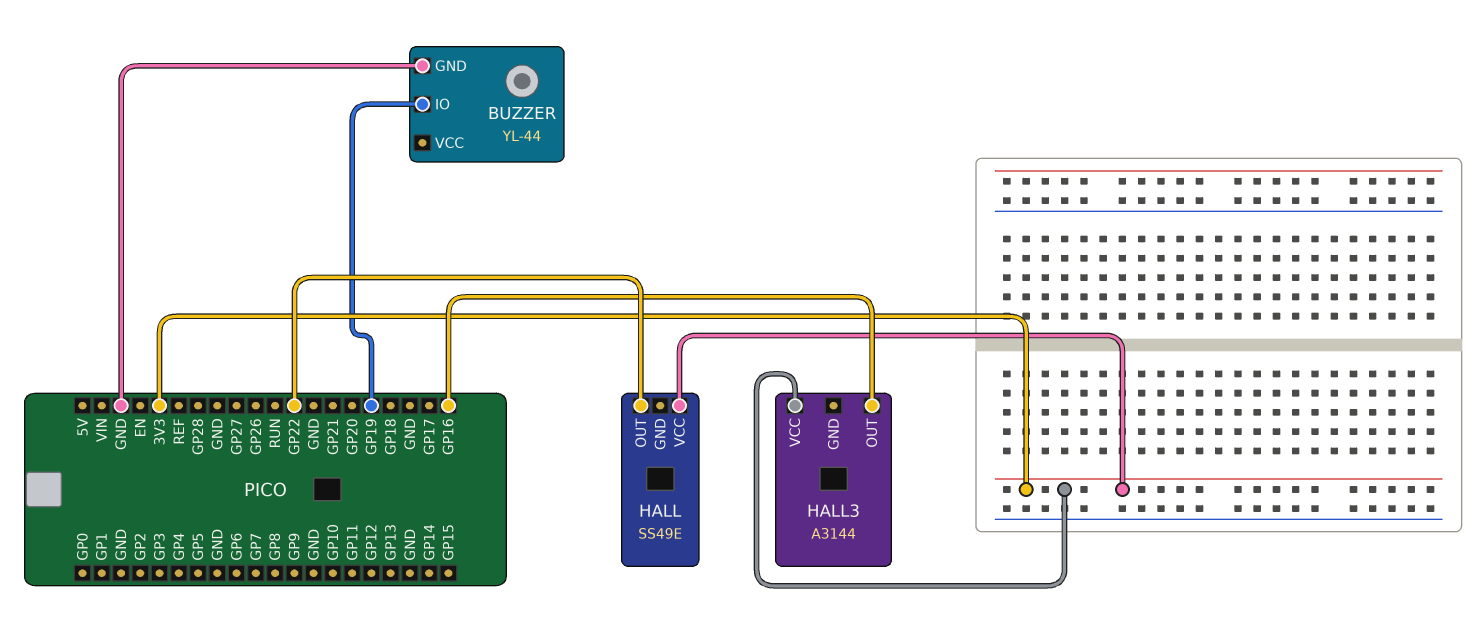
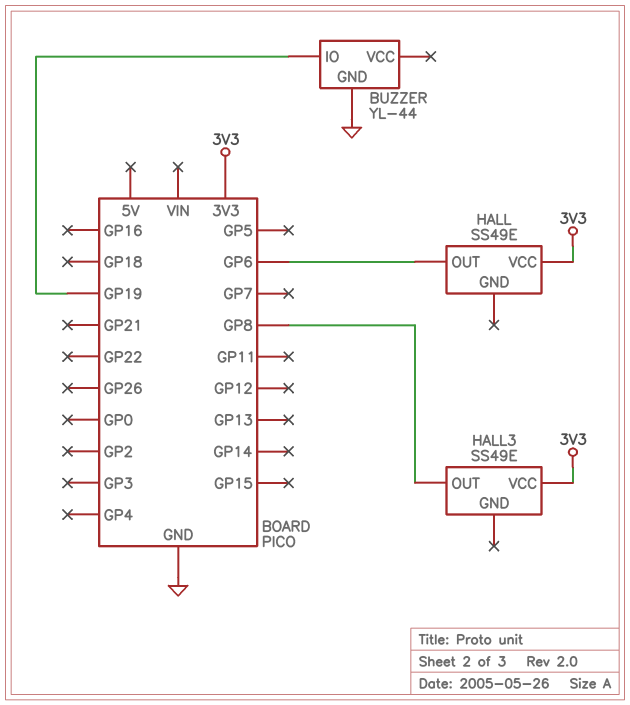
HALL pin OUT: GP22 -> GP6
HALL3: A3144 -> SS49E
HALL3 pin OUT: GP16 -> GP8

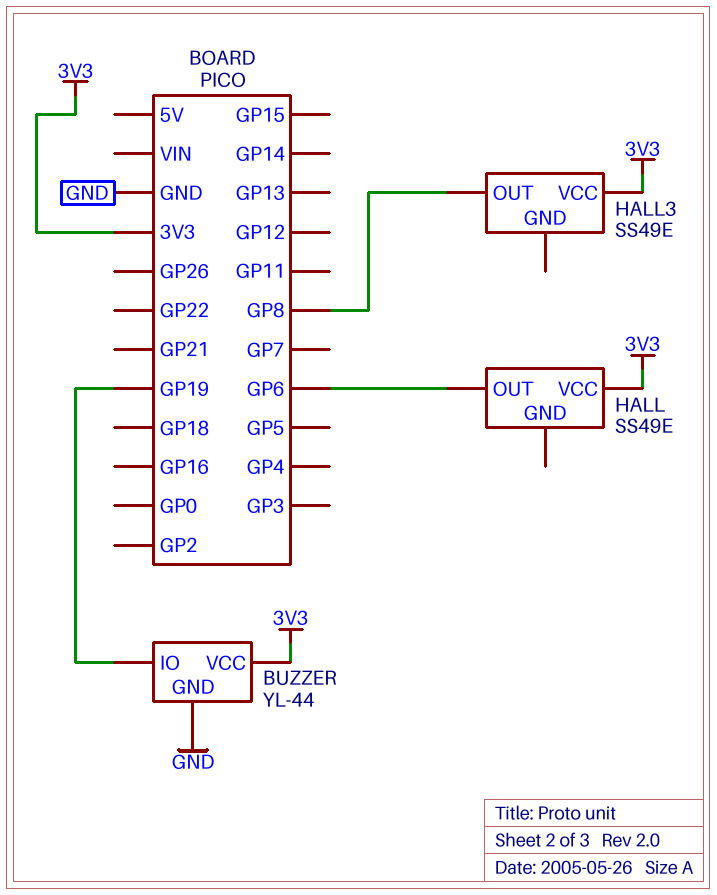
BUZZER pin VCC: none -> 3V3

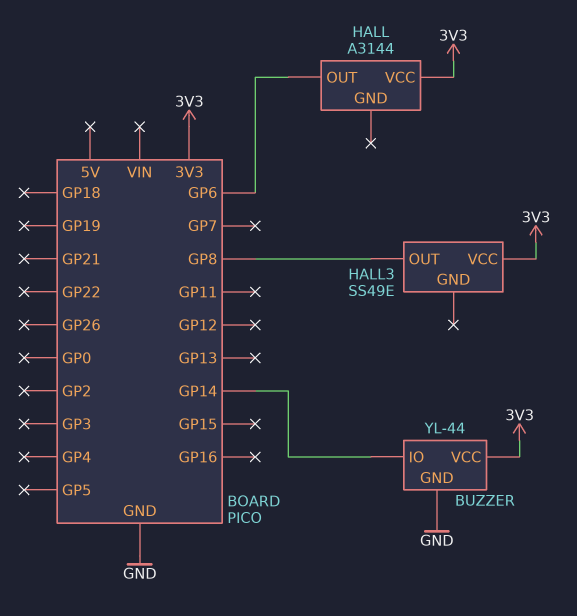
BUZZER pin IO: GP19 -> GP14
HALL: SS49E -> A3144

